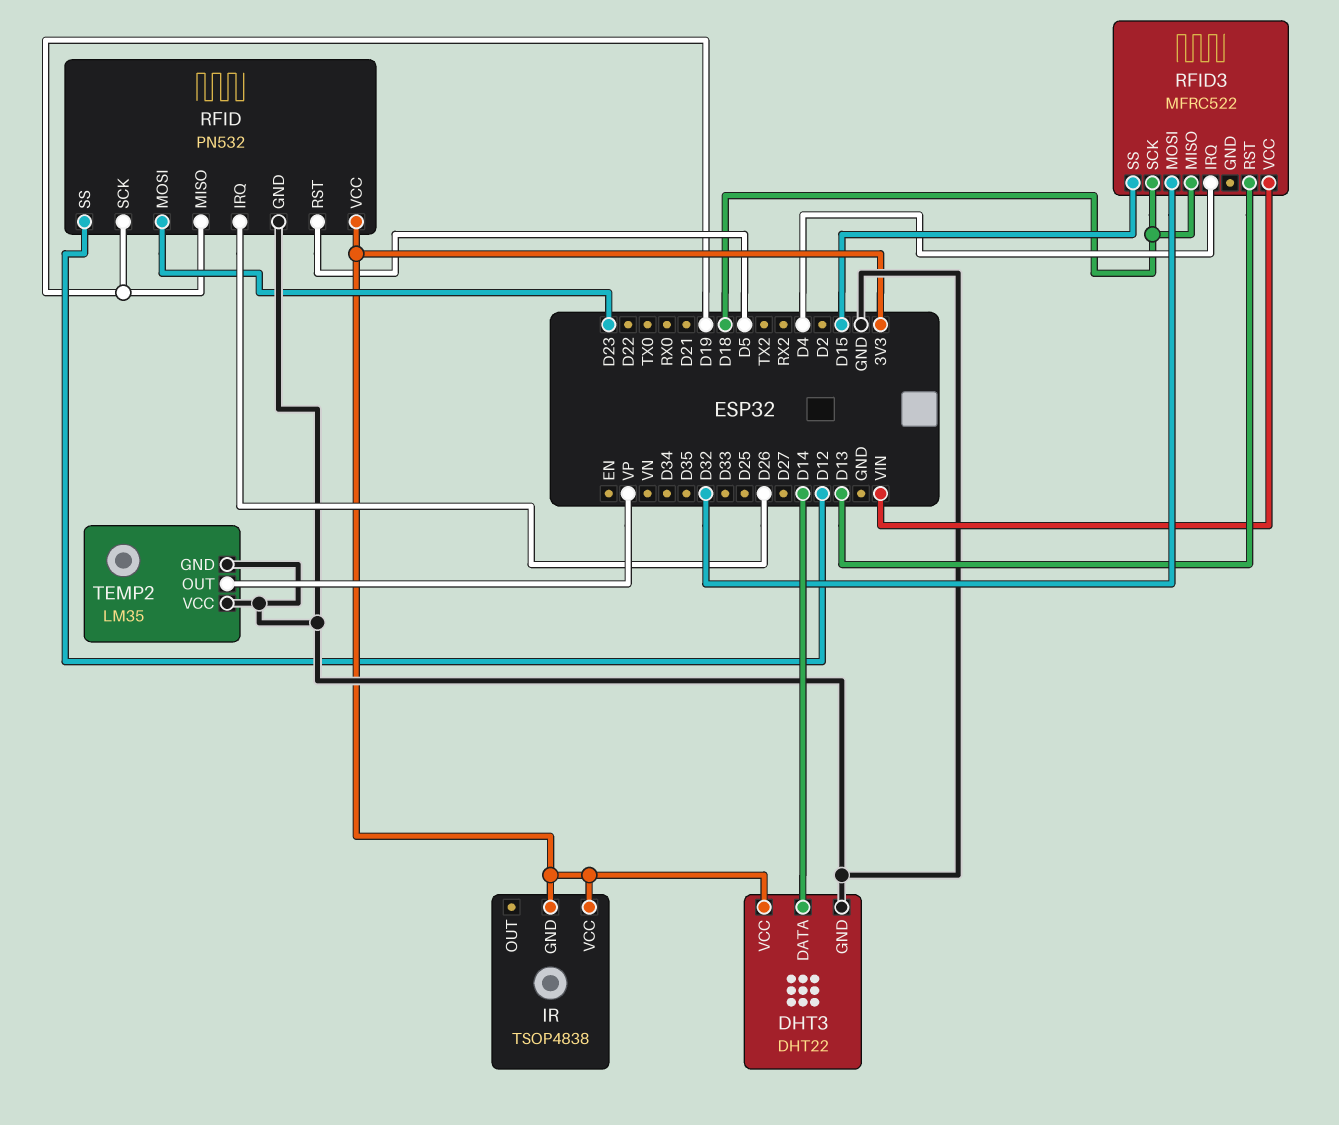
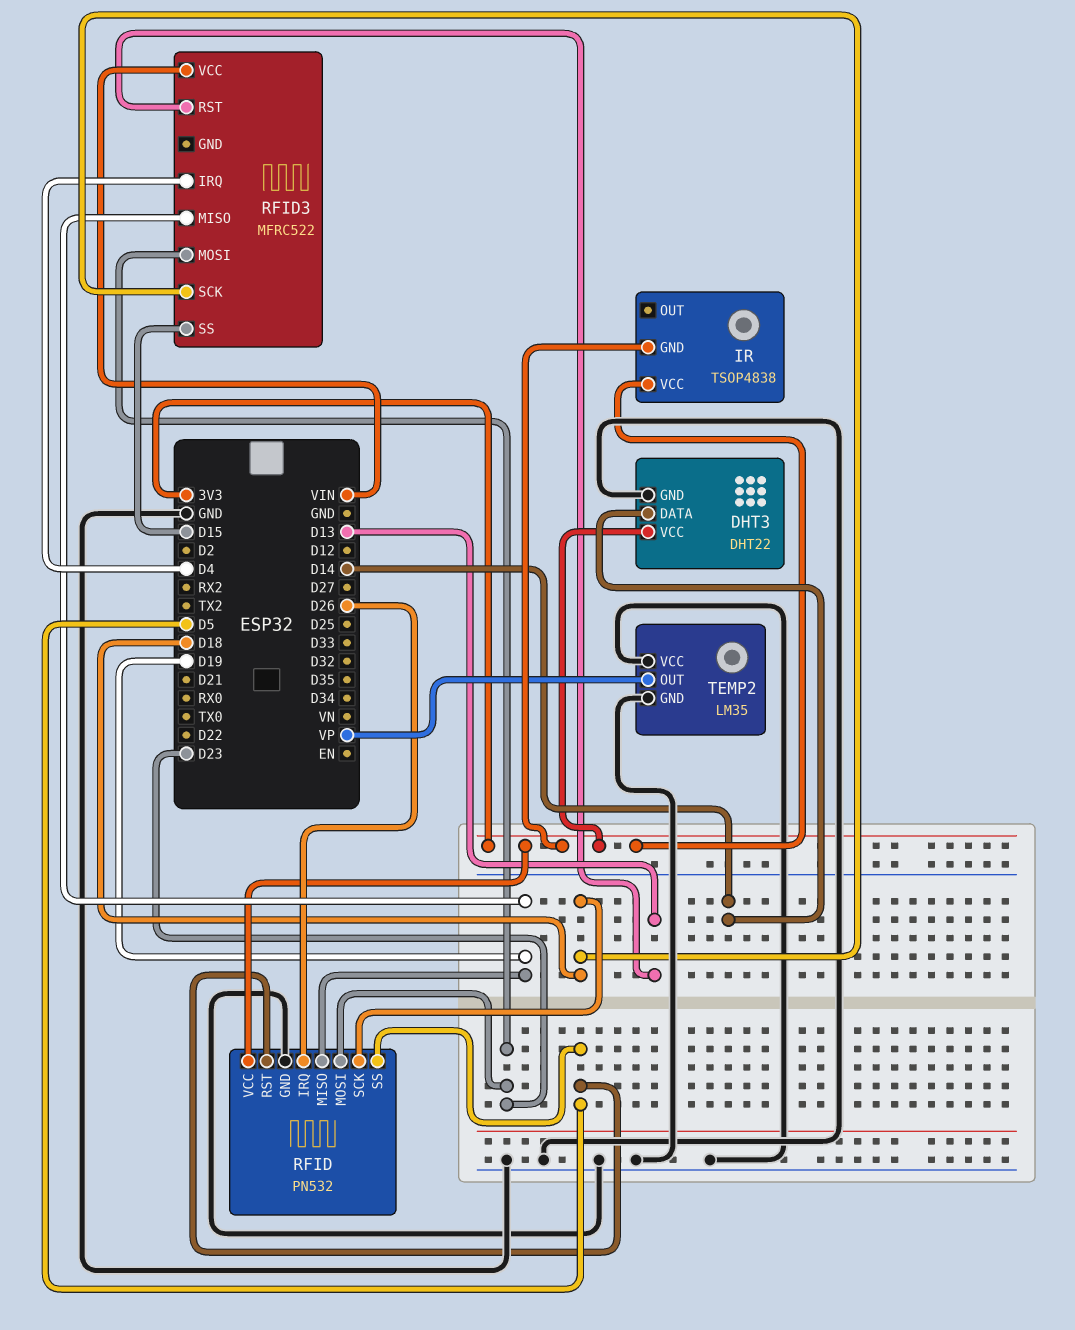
RFID pin SCK: D19 -> D18
RFID pin SS: D12 -> D5
RFID3 pin MISO: D18 -> D19
RFID3 pin MOSI: D32 -> D23

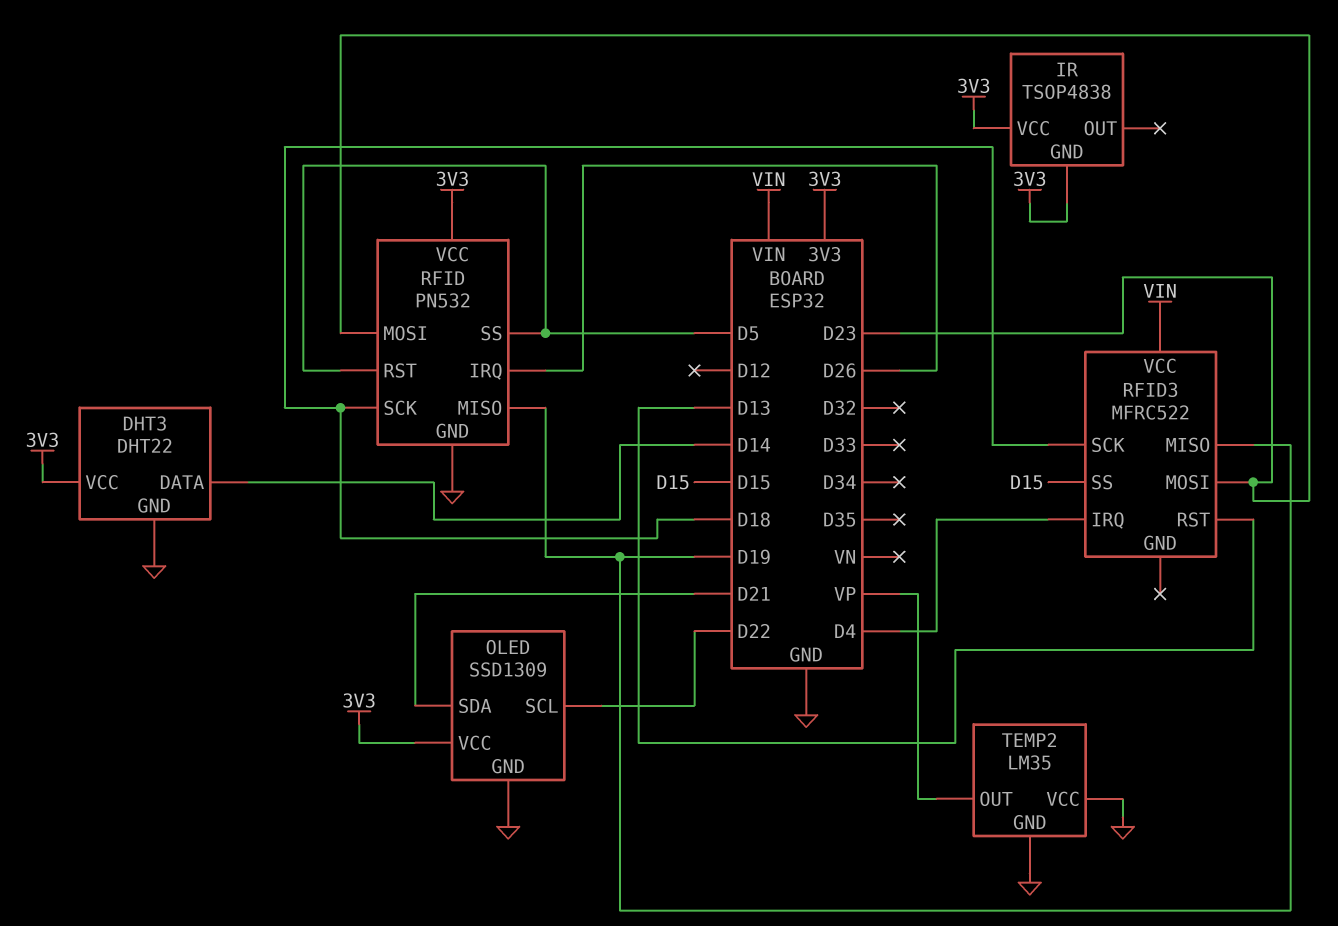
OLED: none -> SSD1309
OLED pin GND: none -> GND
OLED pin SCL: none -> D22
OLED pin SDA: none -> D21
OLED pin VCC: none -> 3V3

